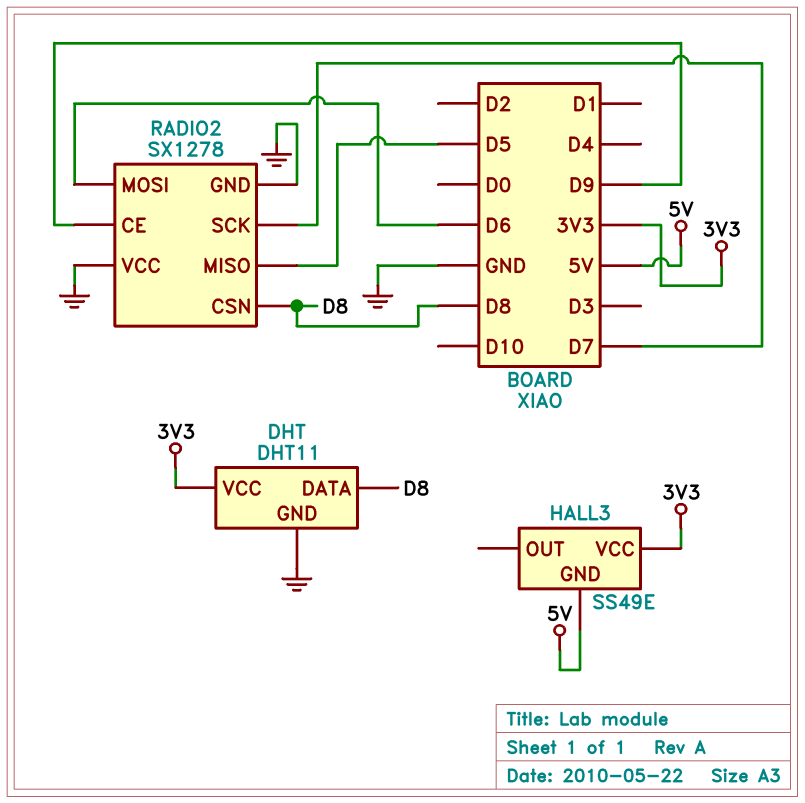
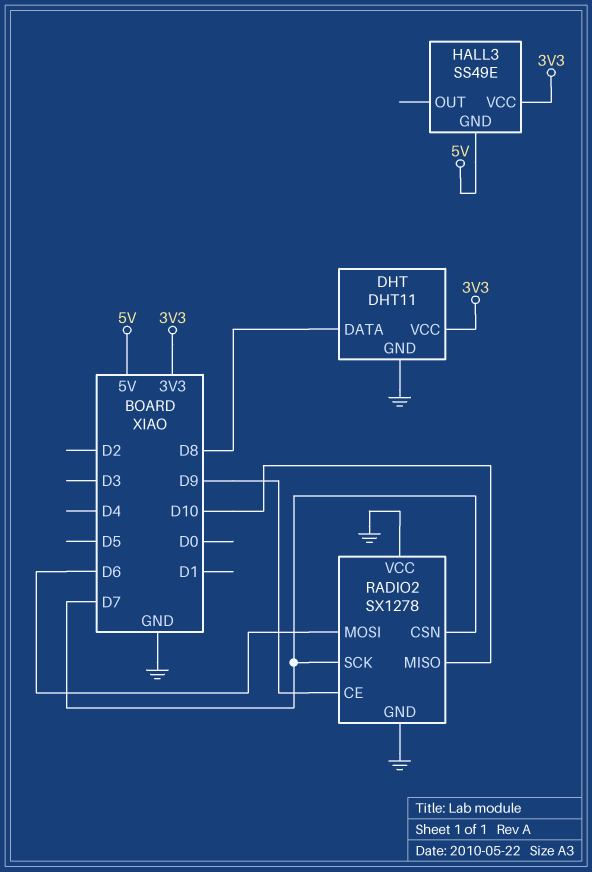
RADIO2 pin CSN: D8 -> D7
RADIO2 pin MISO: D5 -> D10

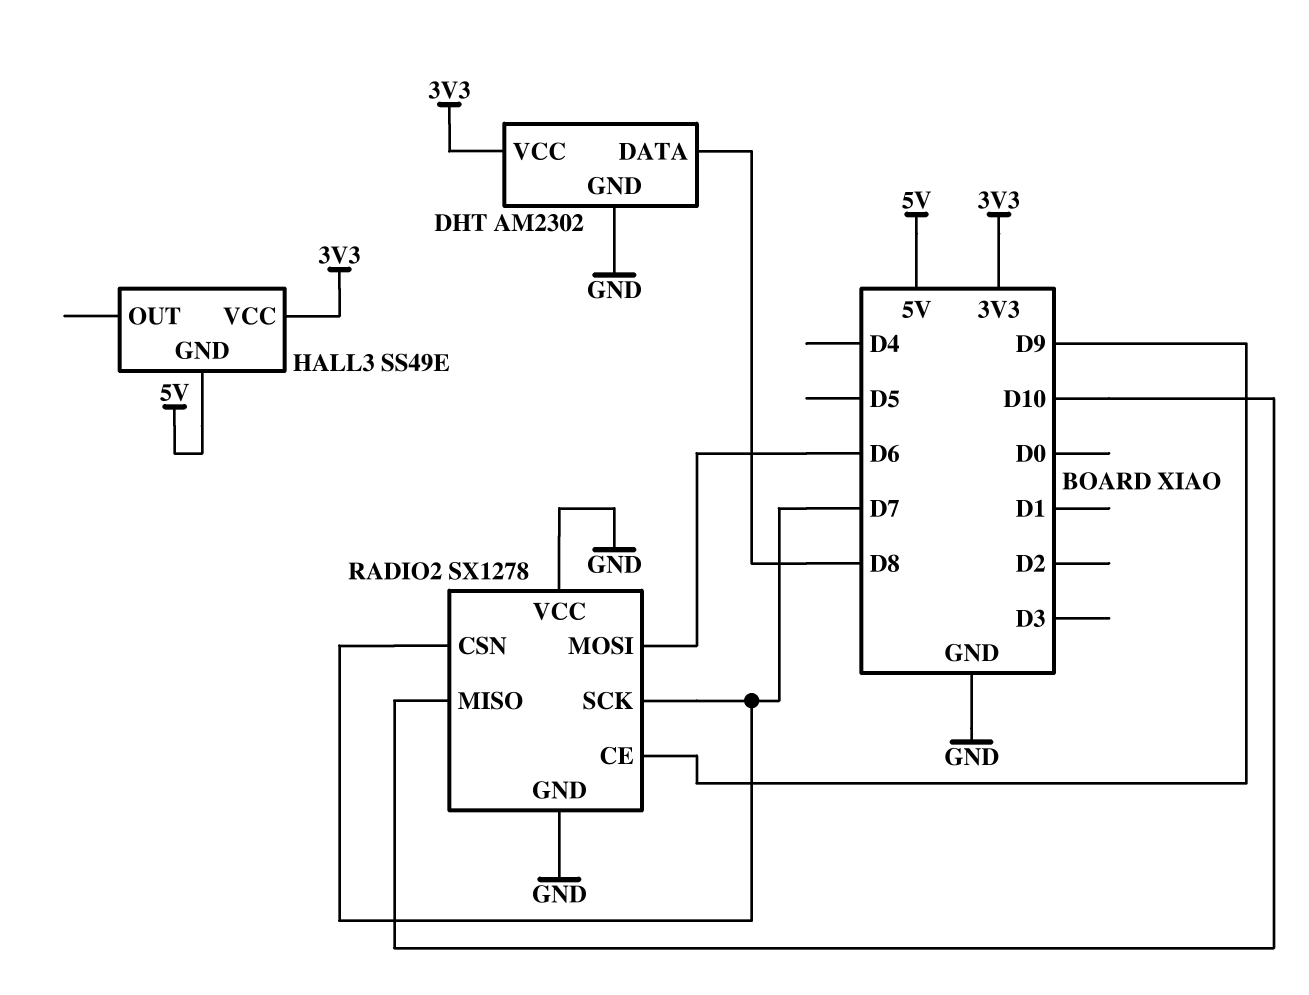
DHT: DHT11 -> AM2302

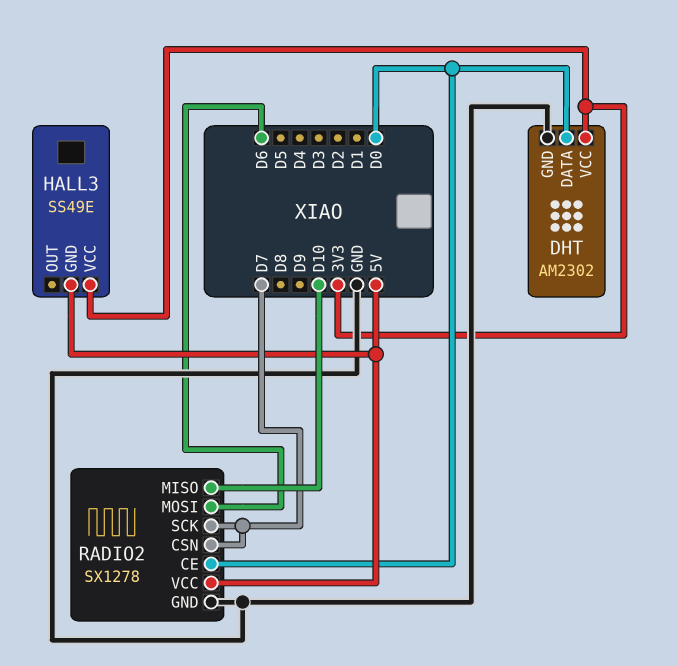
DHT pin DATA: D8 -> D0
RADIO2 pin CE: D9 -> D0
RADIO2 pin VCC: GND -> 5V

